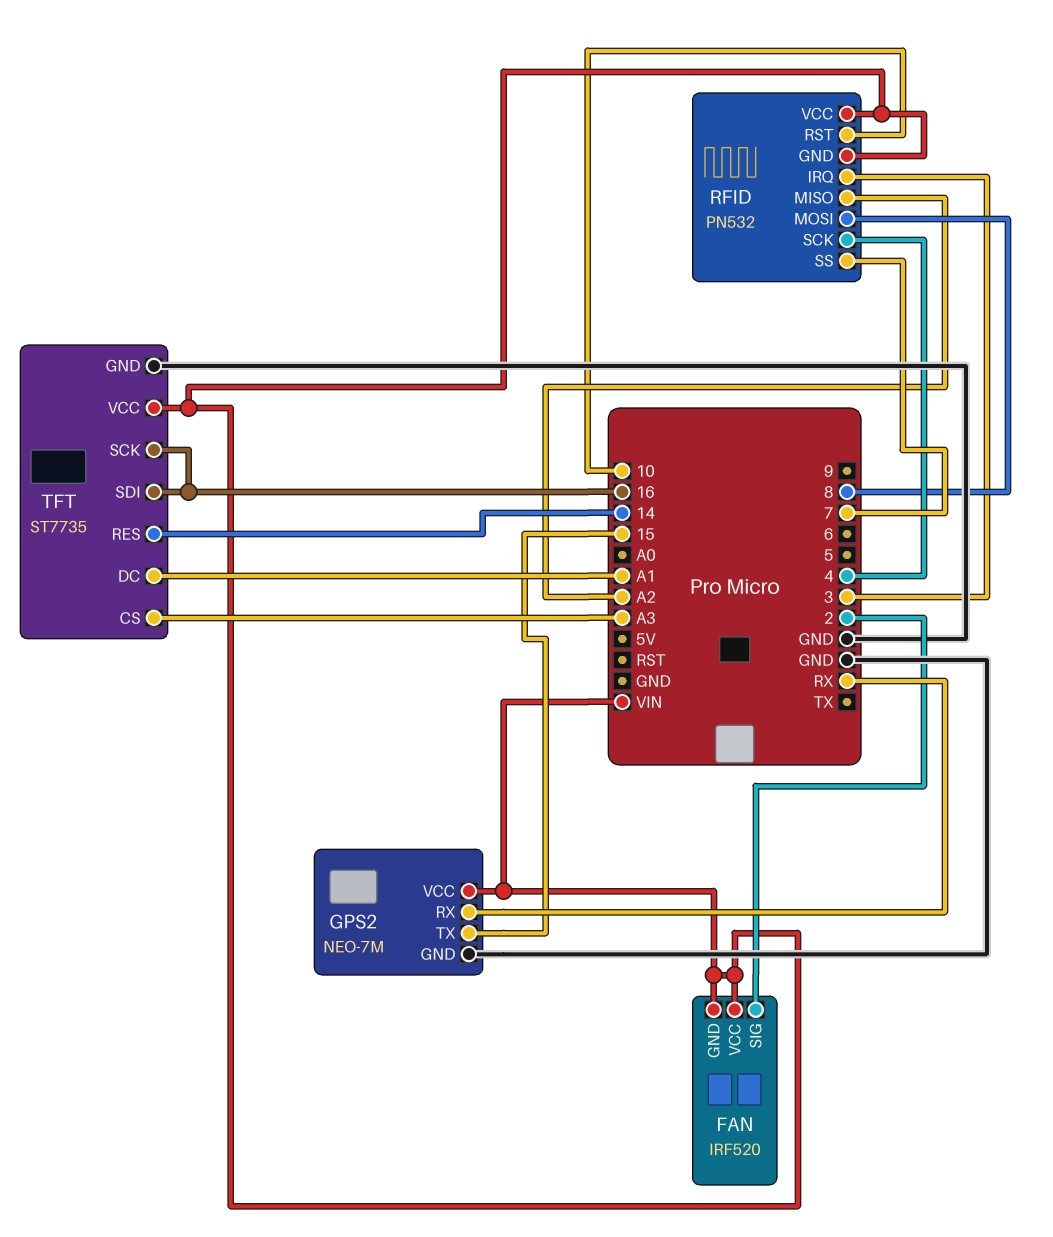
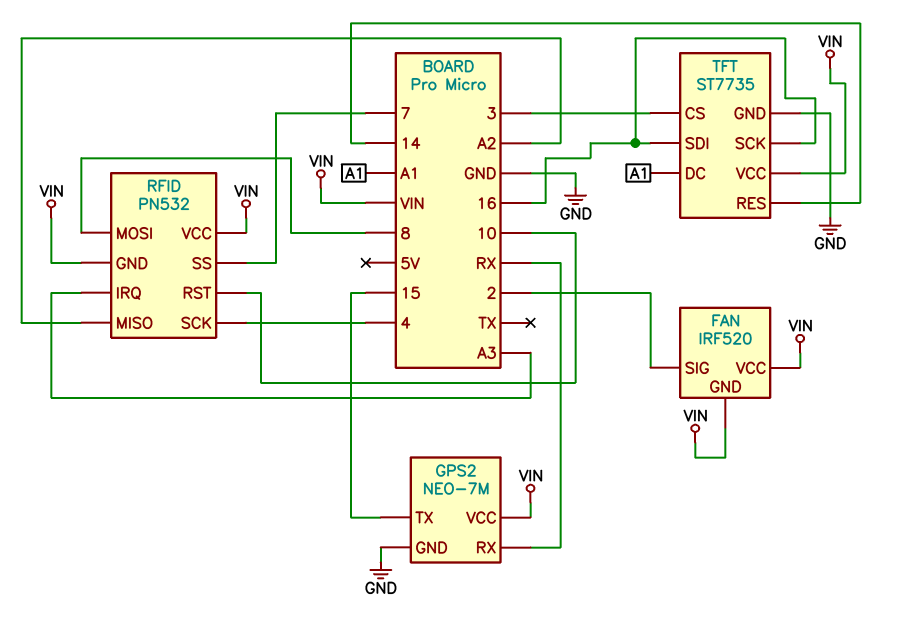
RFID pin IRQ: 3 -> A3
TFT pin CS: A3 -> 3

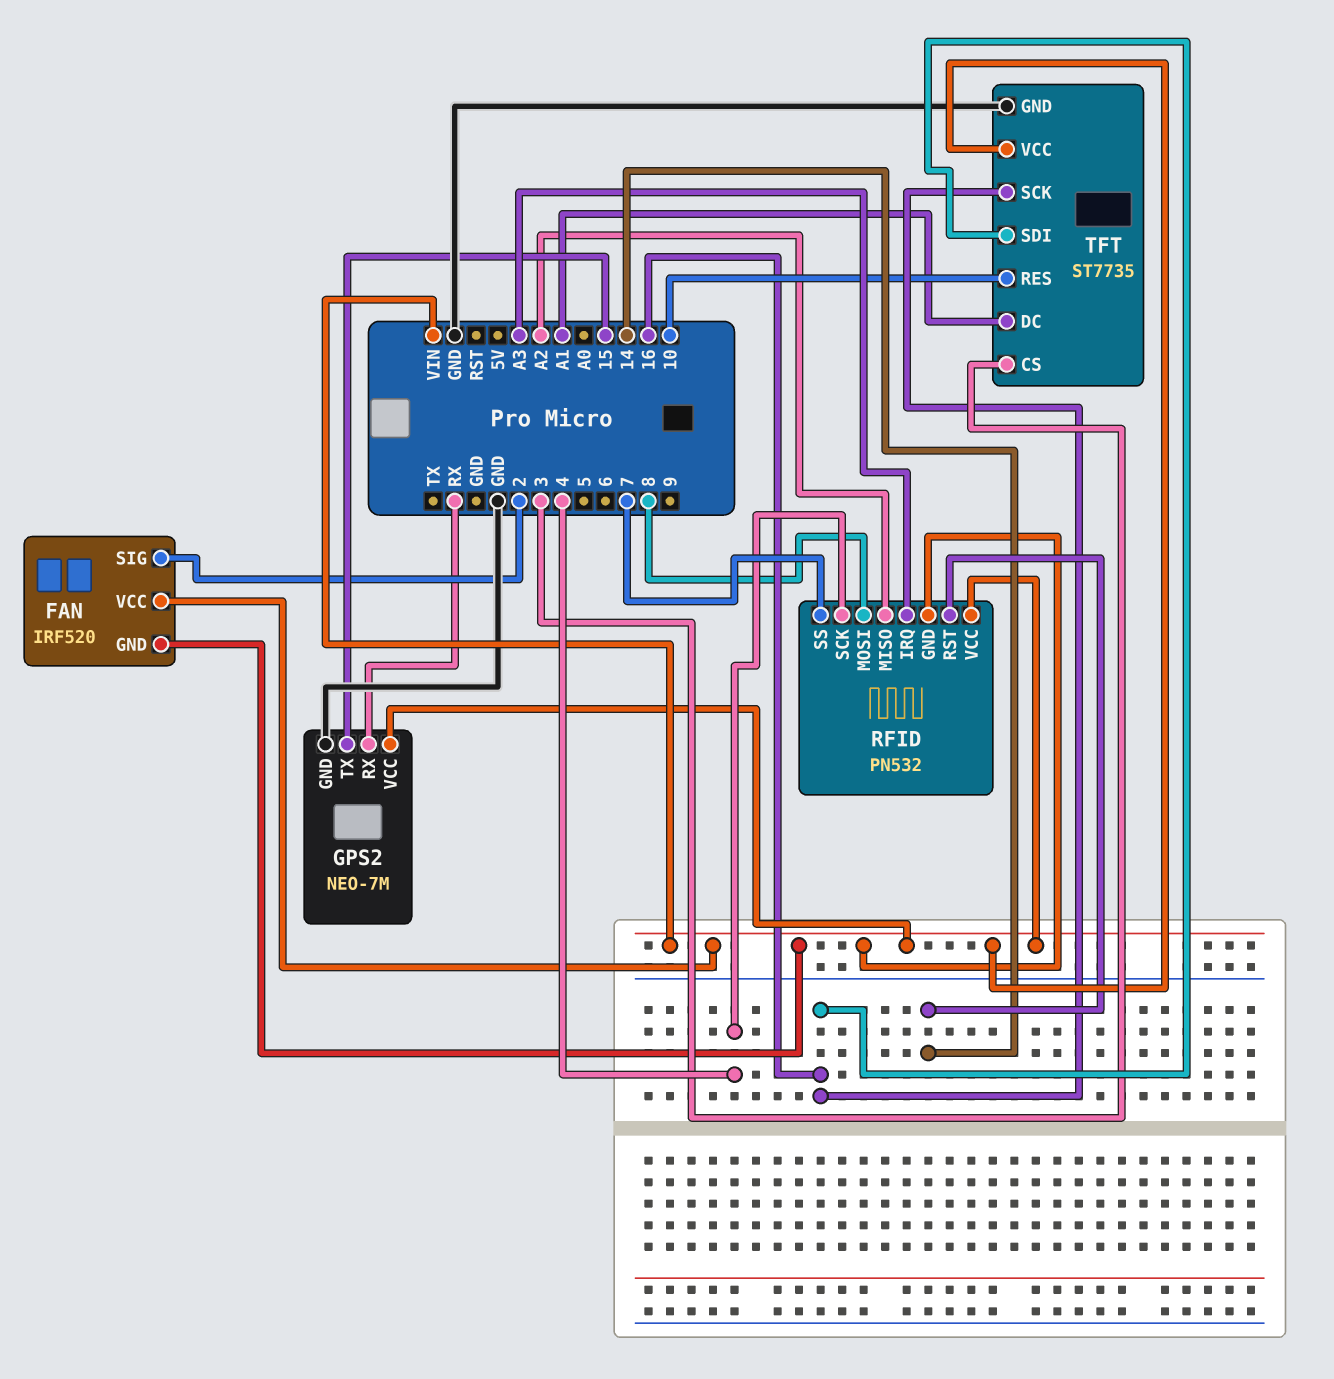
RFID pin RST: 10 -> 14
TFT pin RES: 14 -> 10

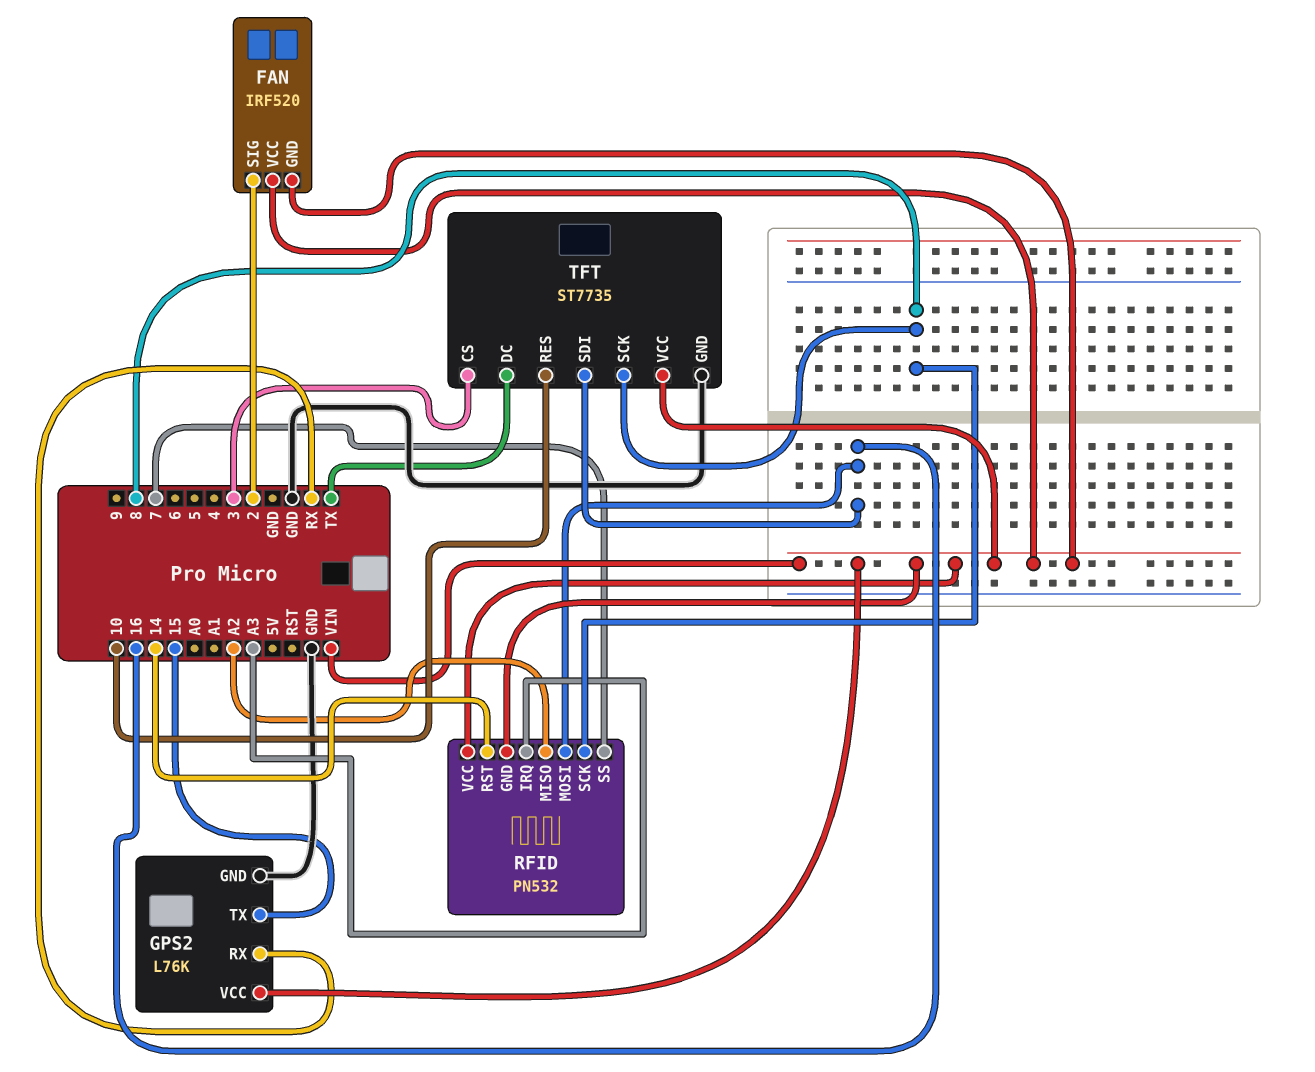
GPS2: NEO-7M -> L76K
RFID pin MOSI: 8 -> 16
RFID pin SCK: 4 -> 8
TFT pin DC: A1 -> TX
TFT pin SCK: 16 -> 8

